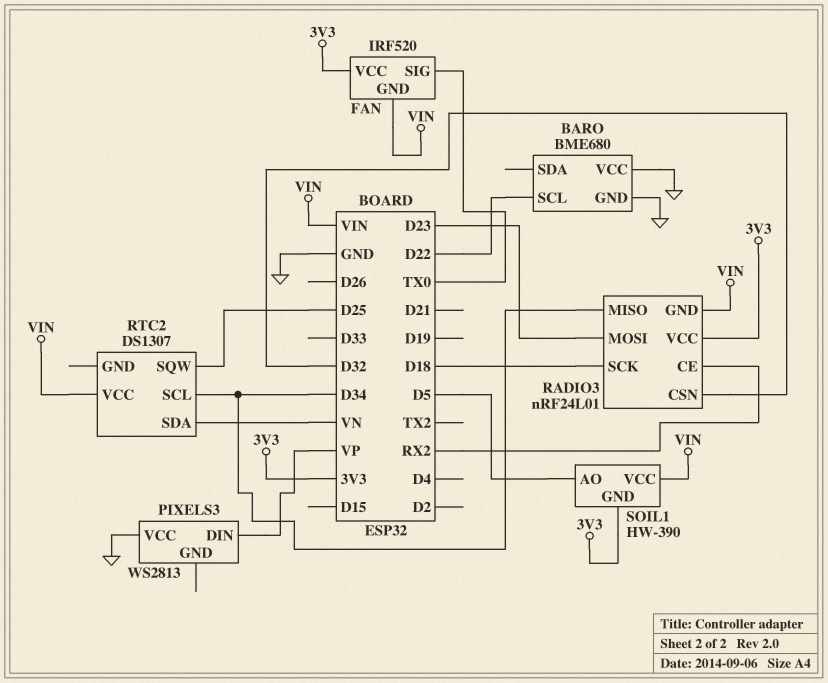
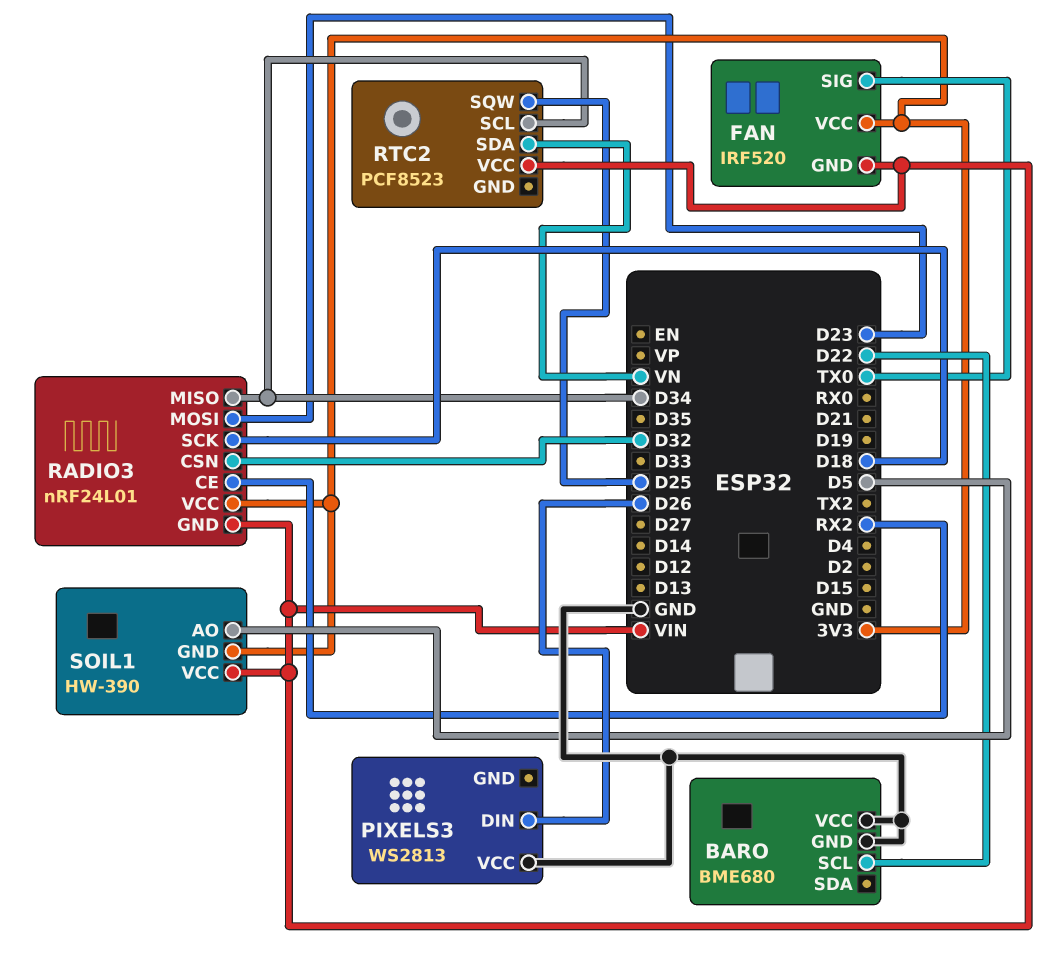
PIXELS3 pin DIN: VP -> D26
RTC2: DS1307 -> PCF8523

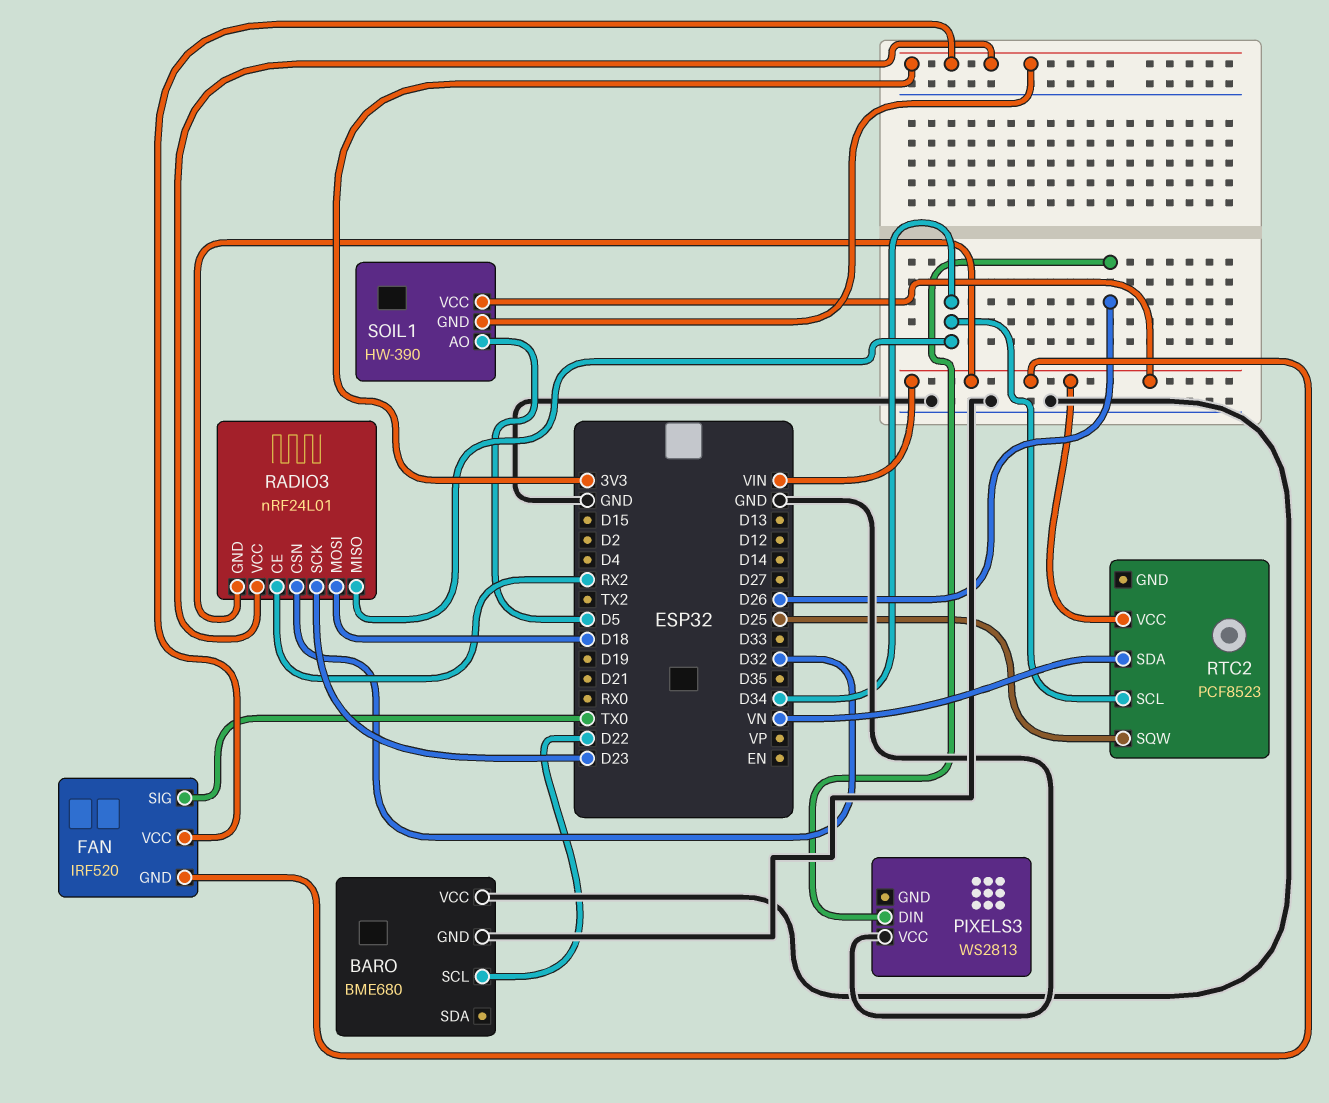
RADIO3 pin MOSI: D23 -> D18
RADIO3 pin SCK: D18 -> D23

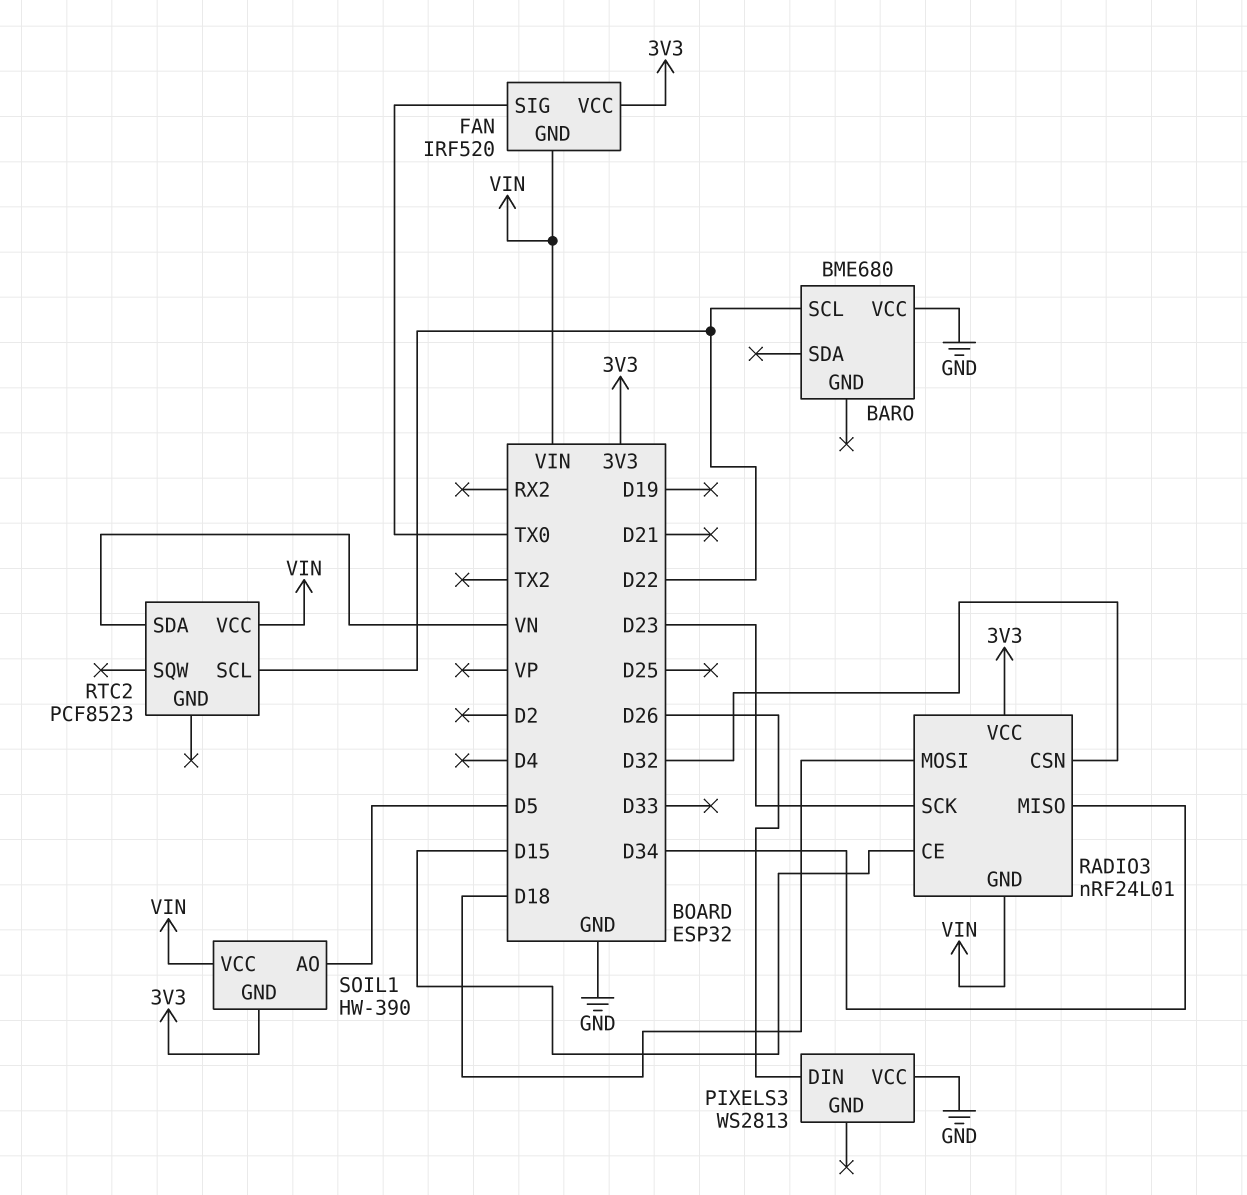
BARO pin GND: GND -> none
RADIO3 pin CE: RX2 -> D15
RTC2 pin SCL: D34 -> D22
RTC2 pin SQW: D25 -> none

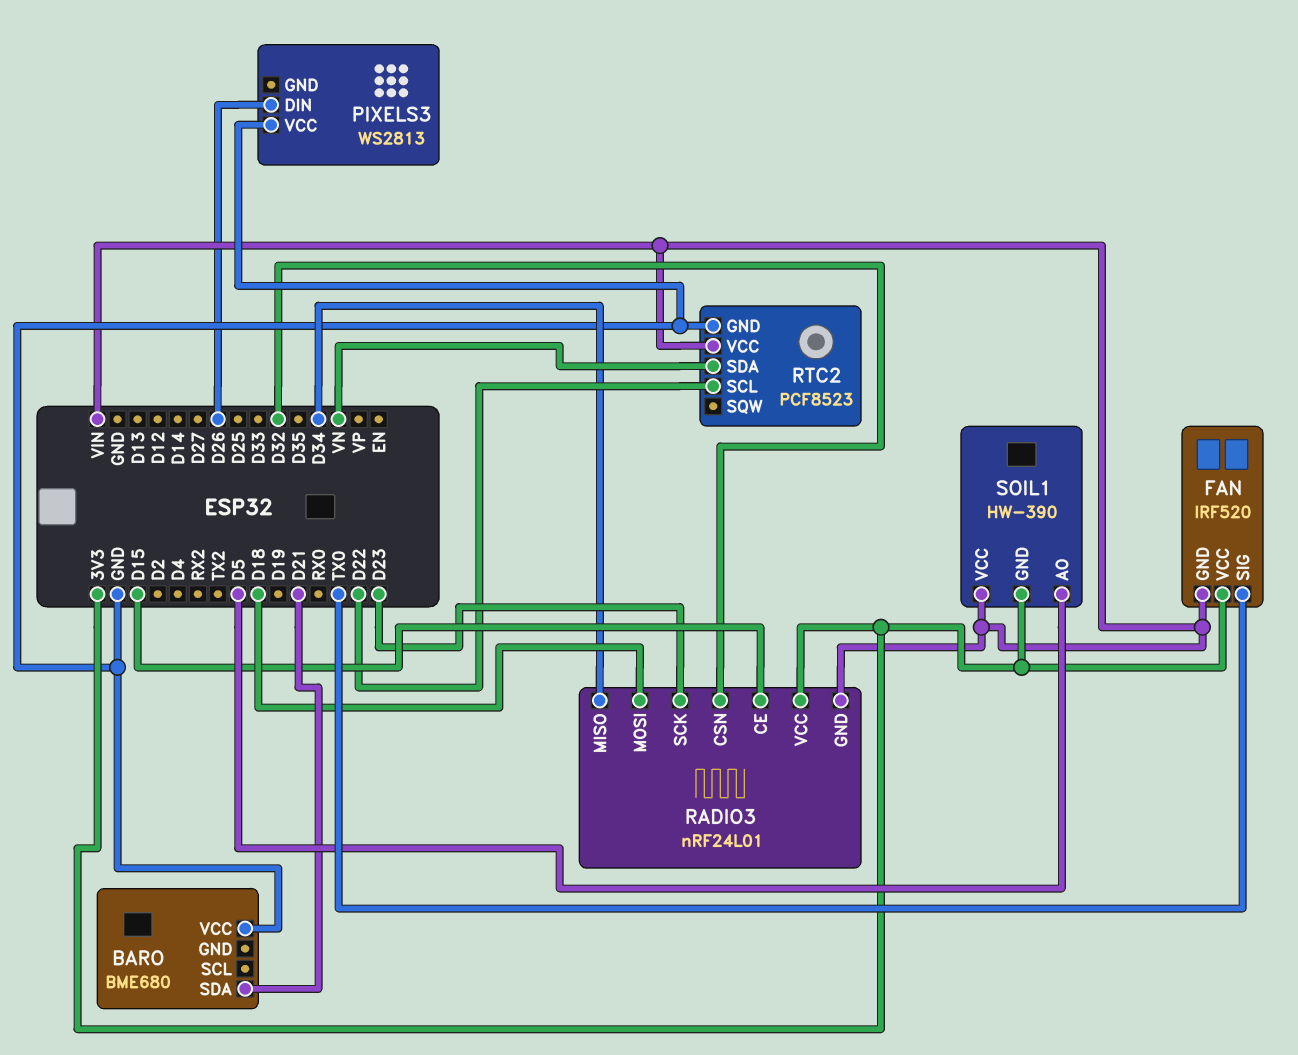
BARO pin SCL: D22 -> none
BARO pin SDA: none -> D21
RTC2 pin GND: none -> GND

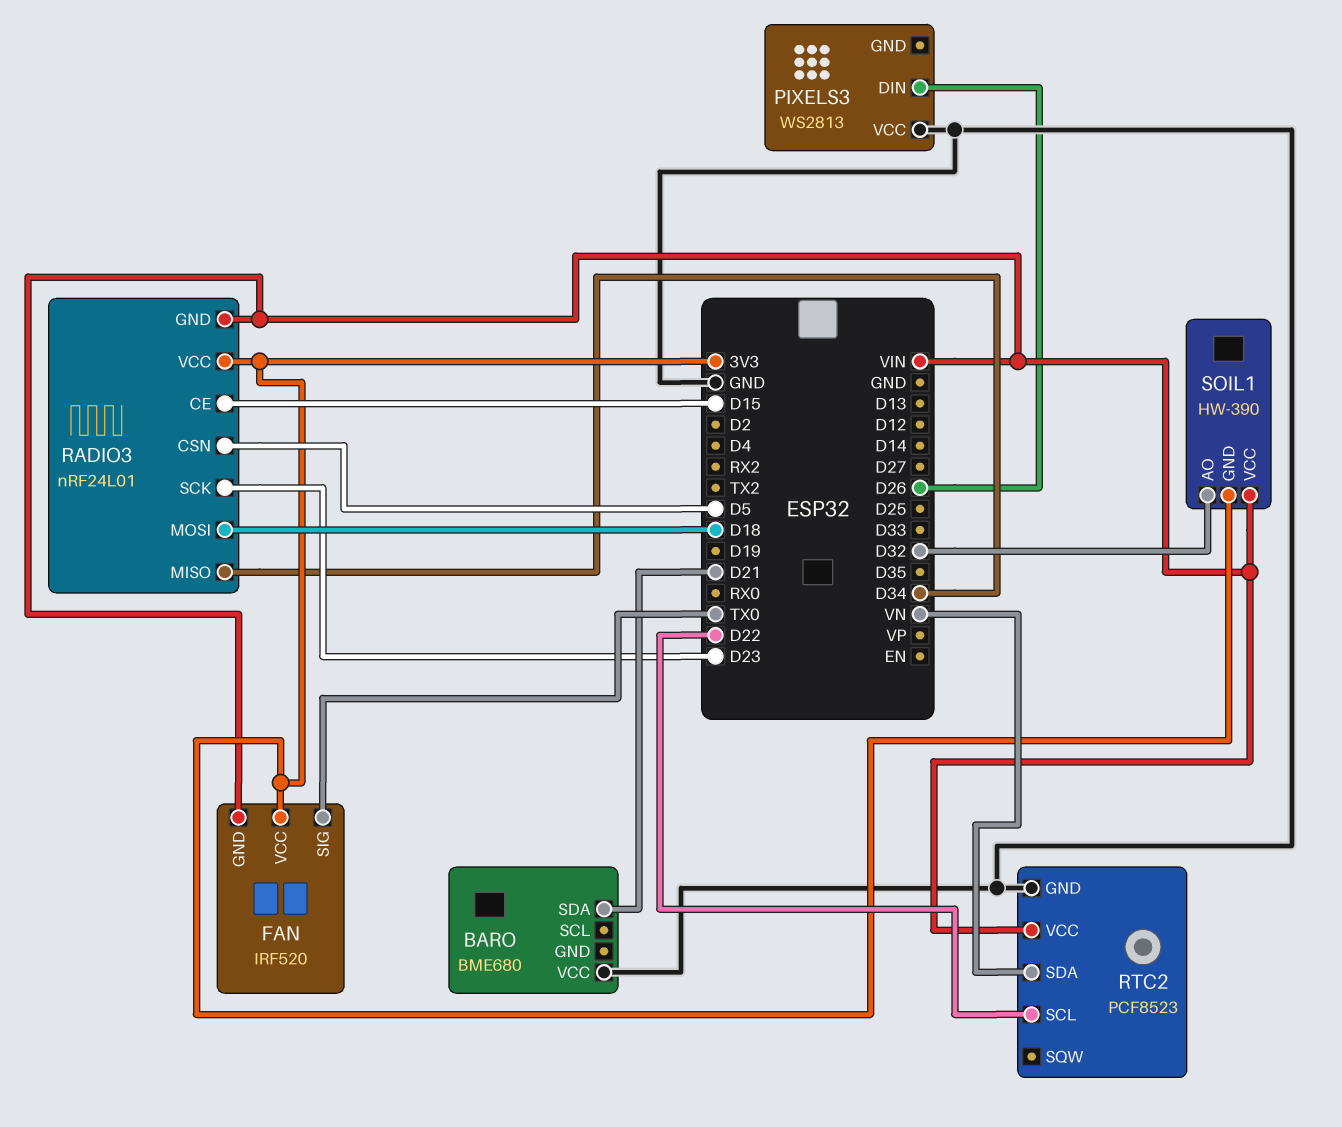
RADIO3 pin CSN: D32 -> D5
SOIL1 pin AO: D5 -> D32

